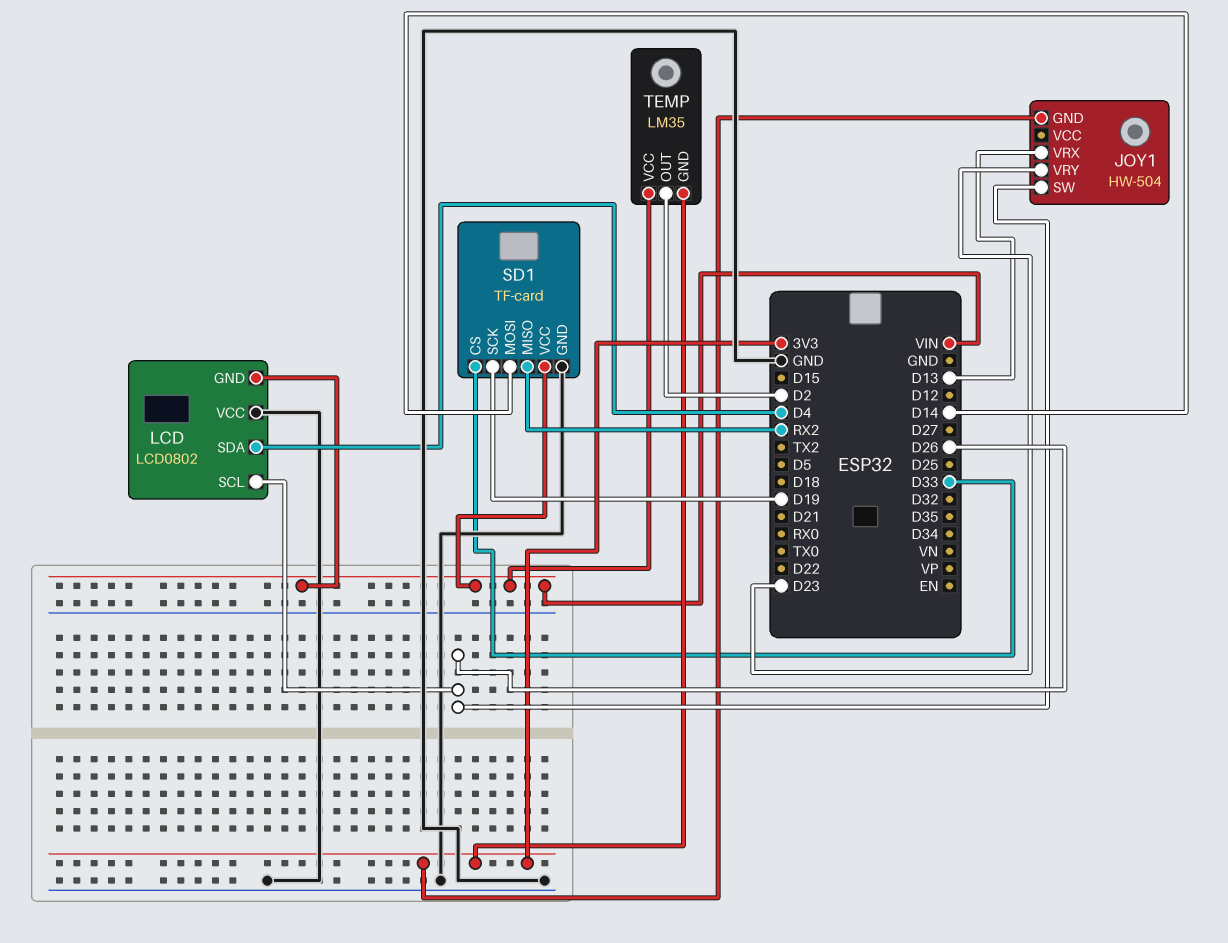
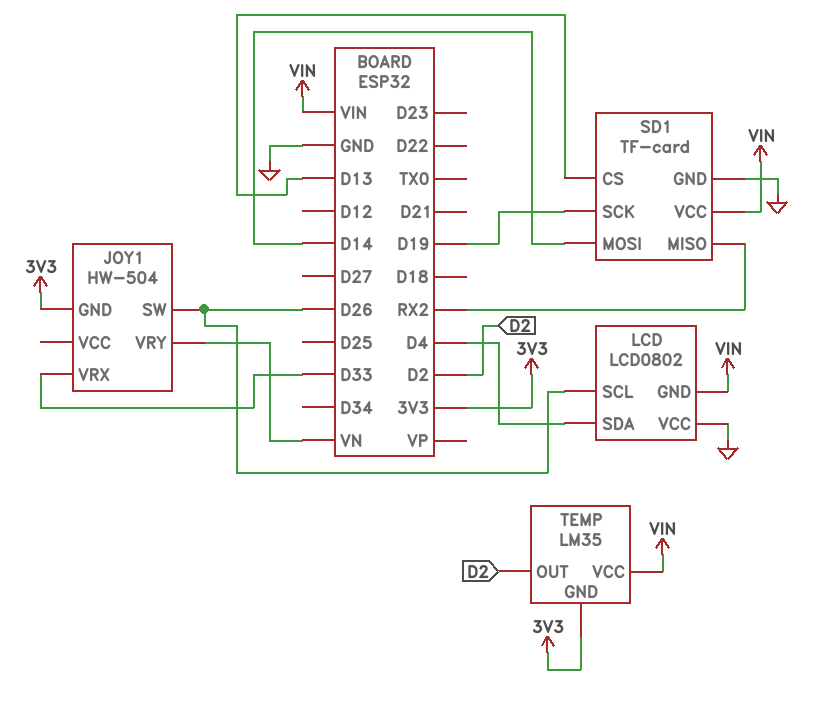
JOY1 pin VRX: D13 -> D33
JOY1 pin VRY: D23 -> VN
SD1 pin CS: D33 -> D13

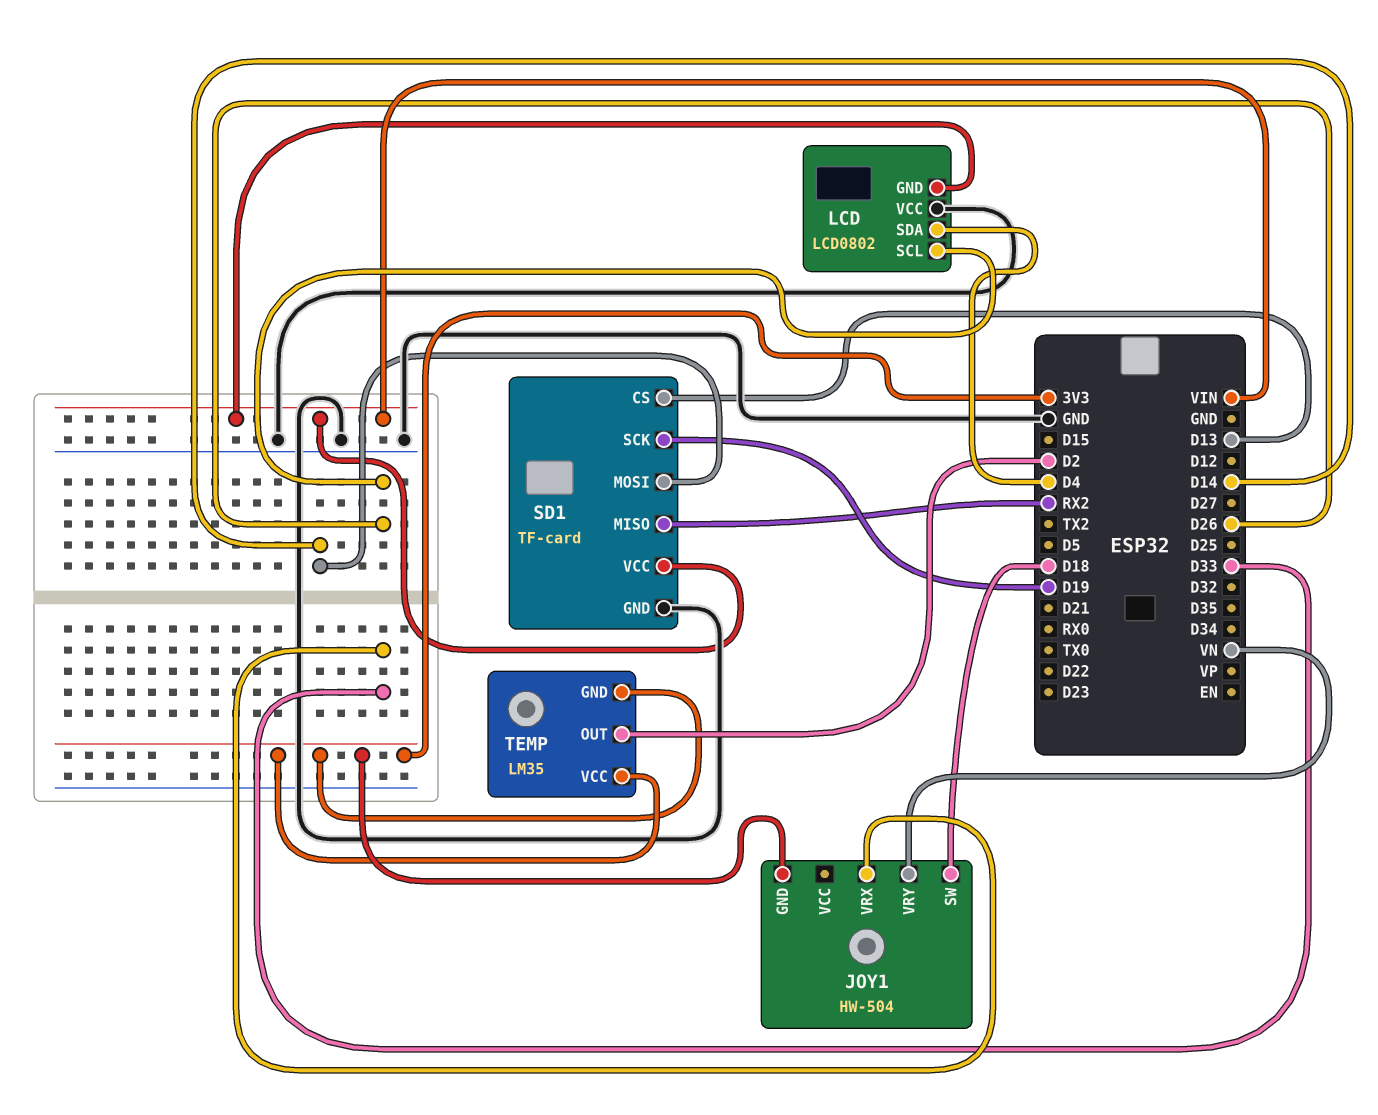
JOY1 pin SW: D26 -> D18
TEMP pin VCC: VIN -> 3V3

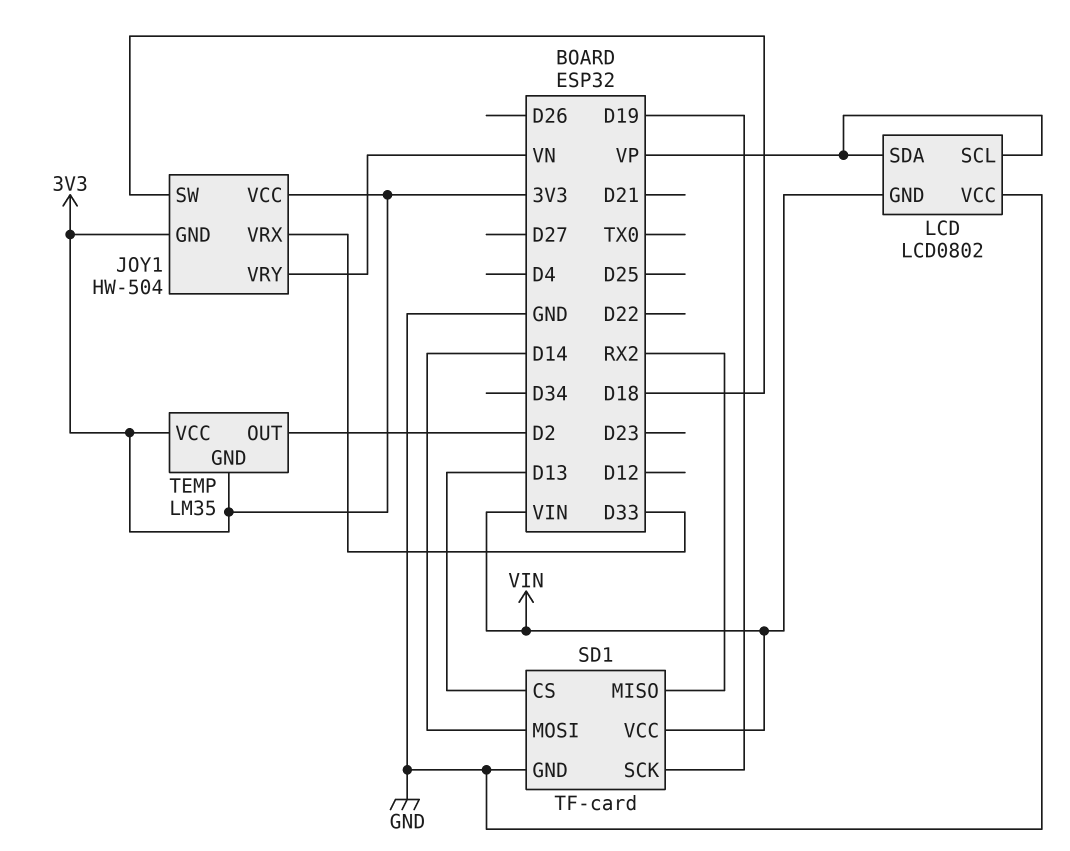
JOY1 pin VCC: none -> 3V3
LCD pin SCL: D26 -> VP
LCD pin SDA: D4 -> VP

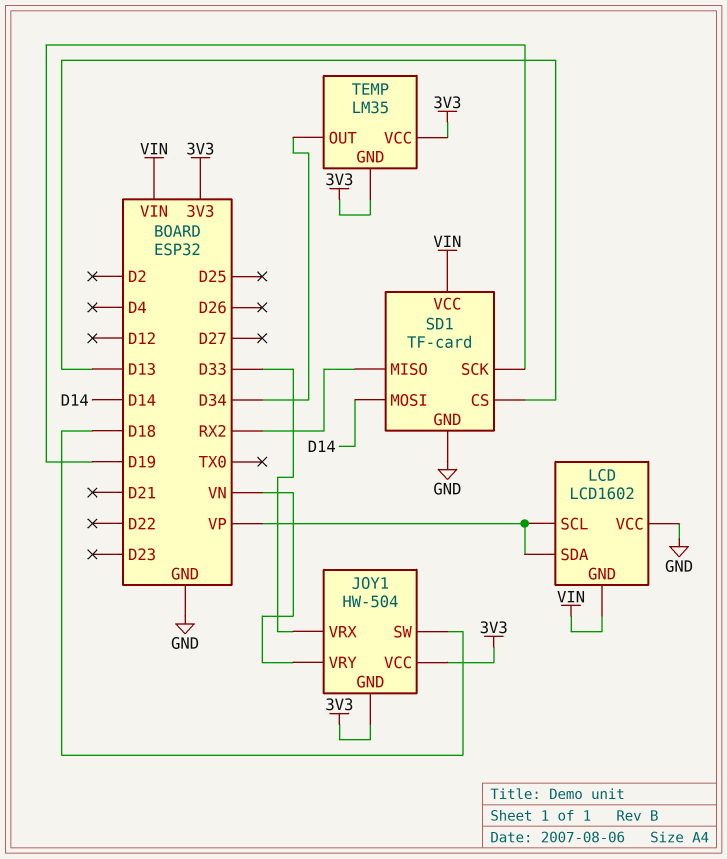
LCD: LCD0802 -> LCD1602
TEMP pin OUT: D2 -> D34

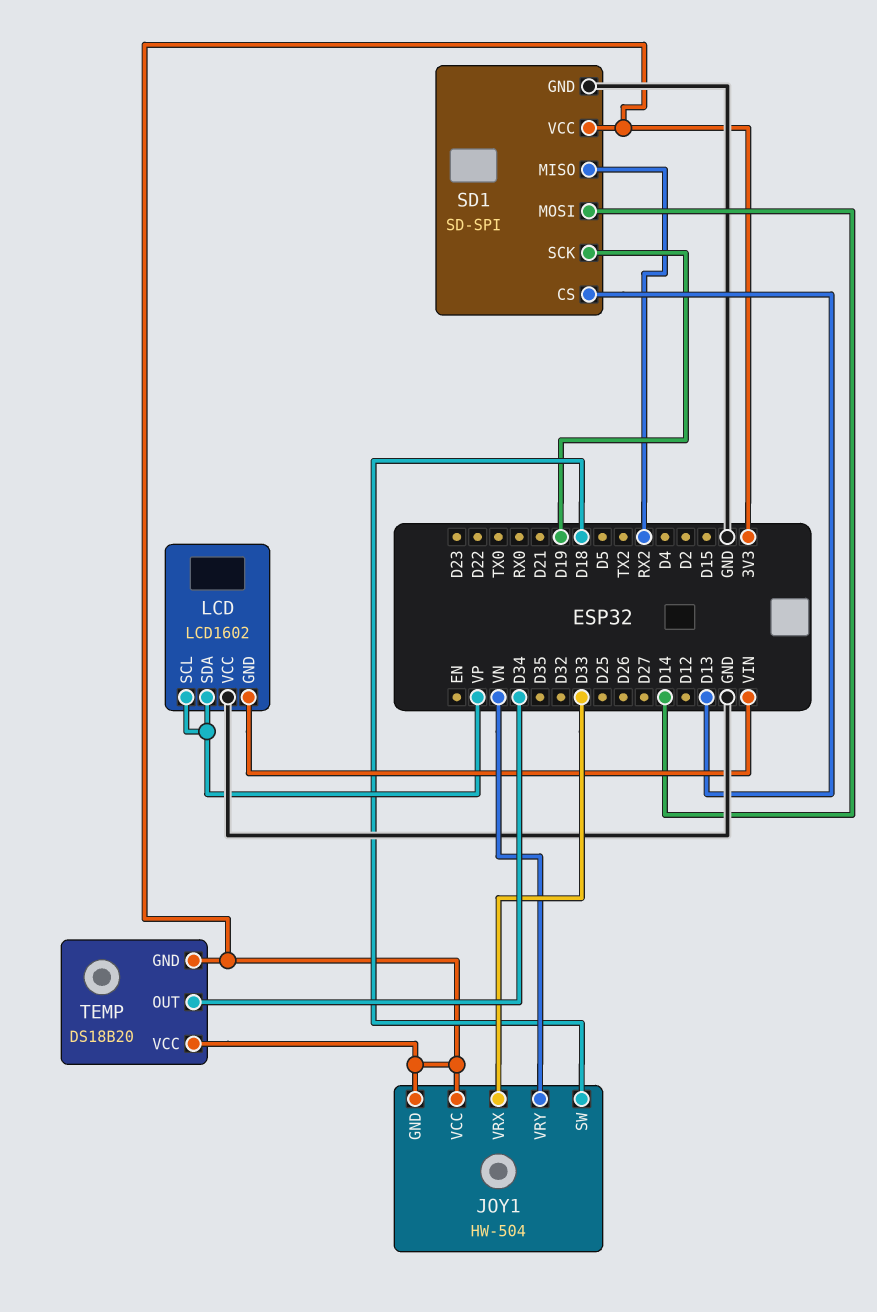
SD1: TF-card -> SD-SPI
SD1 pin VCC: VIN -> 3V3
TEMP: LM35 -> DS18B20

